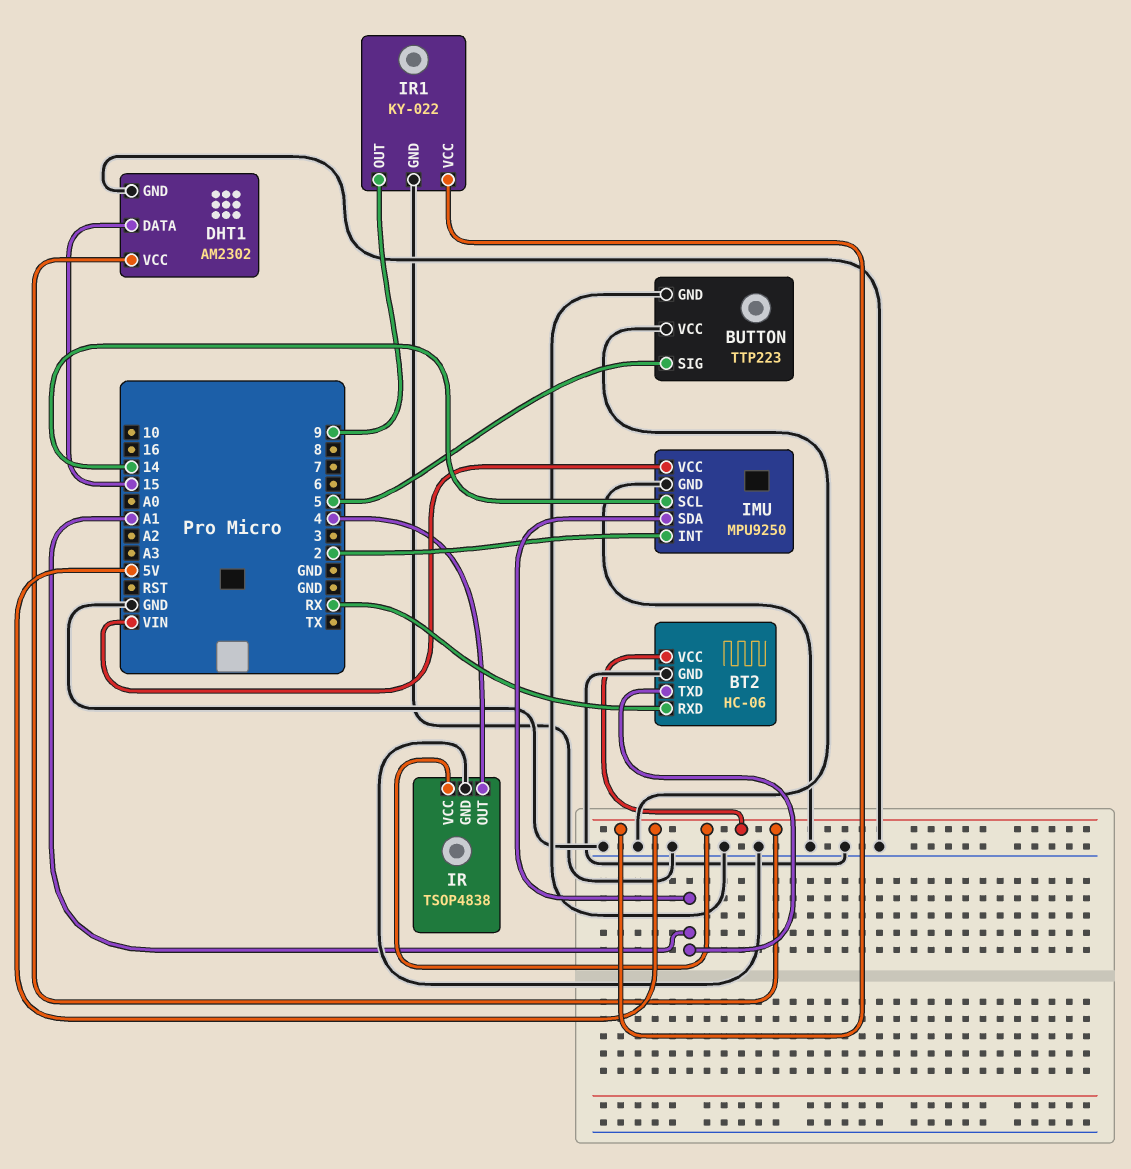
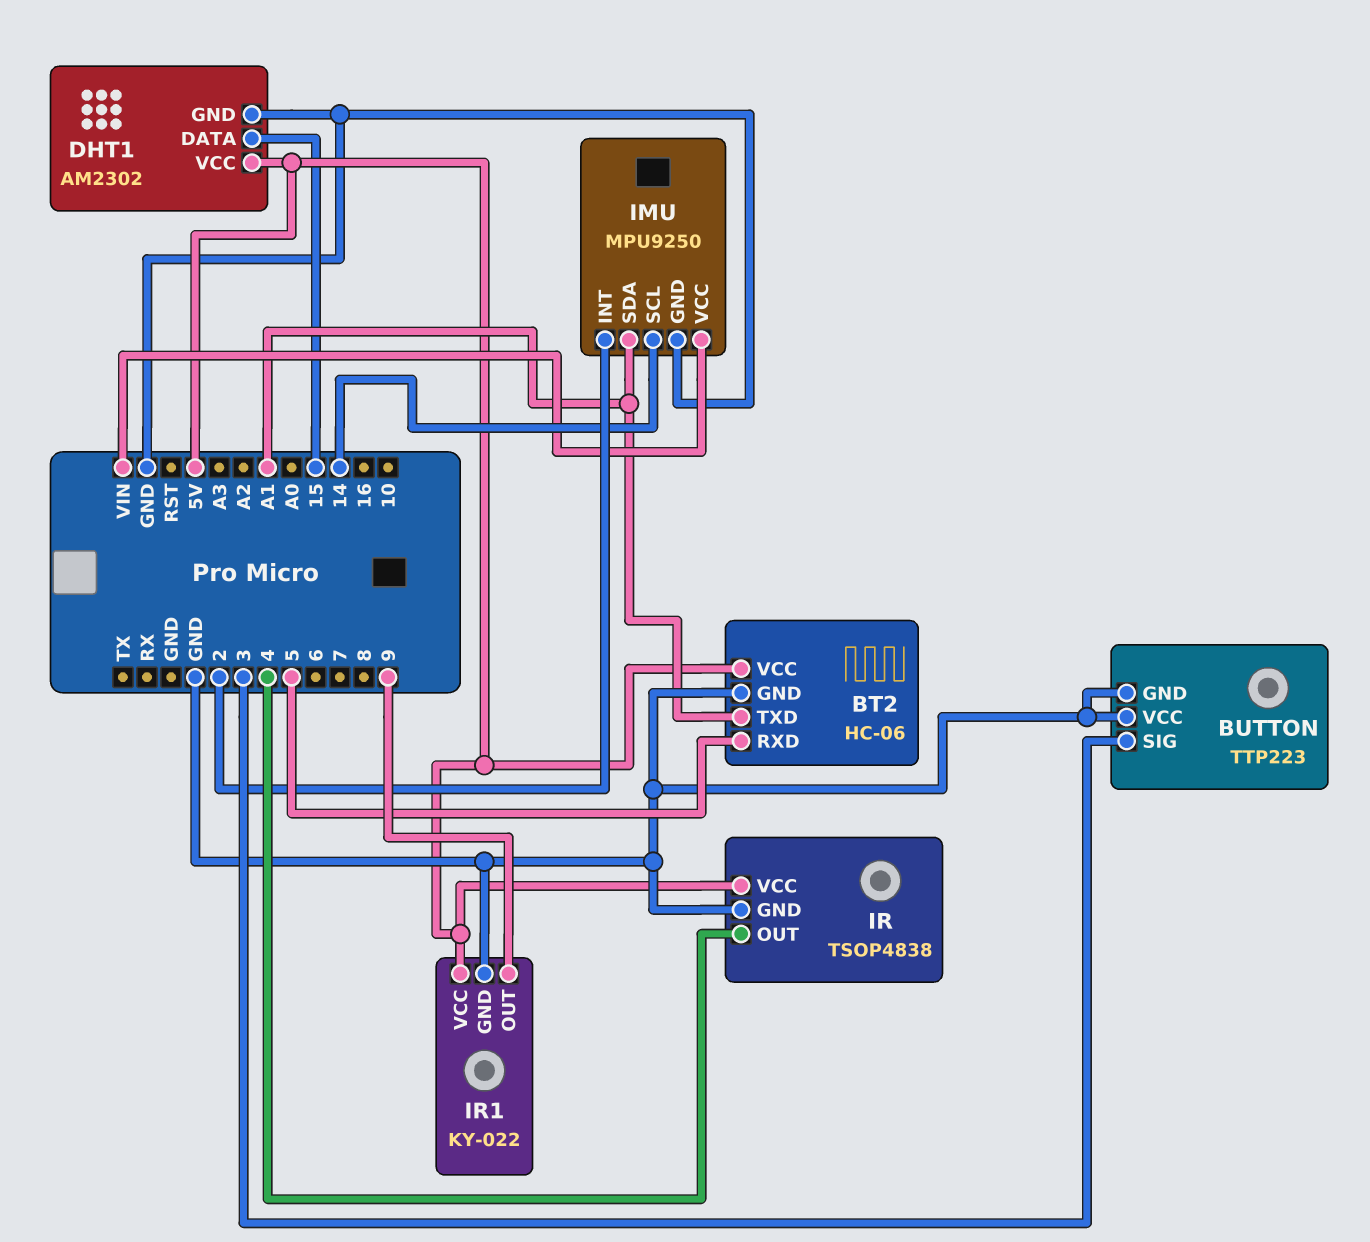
BT2 pin RXD: RX -> 5
BUTTON pin SIG: 5 -> 3

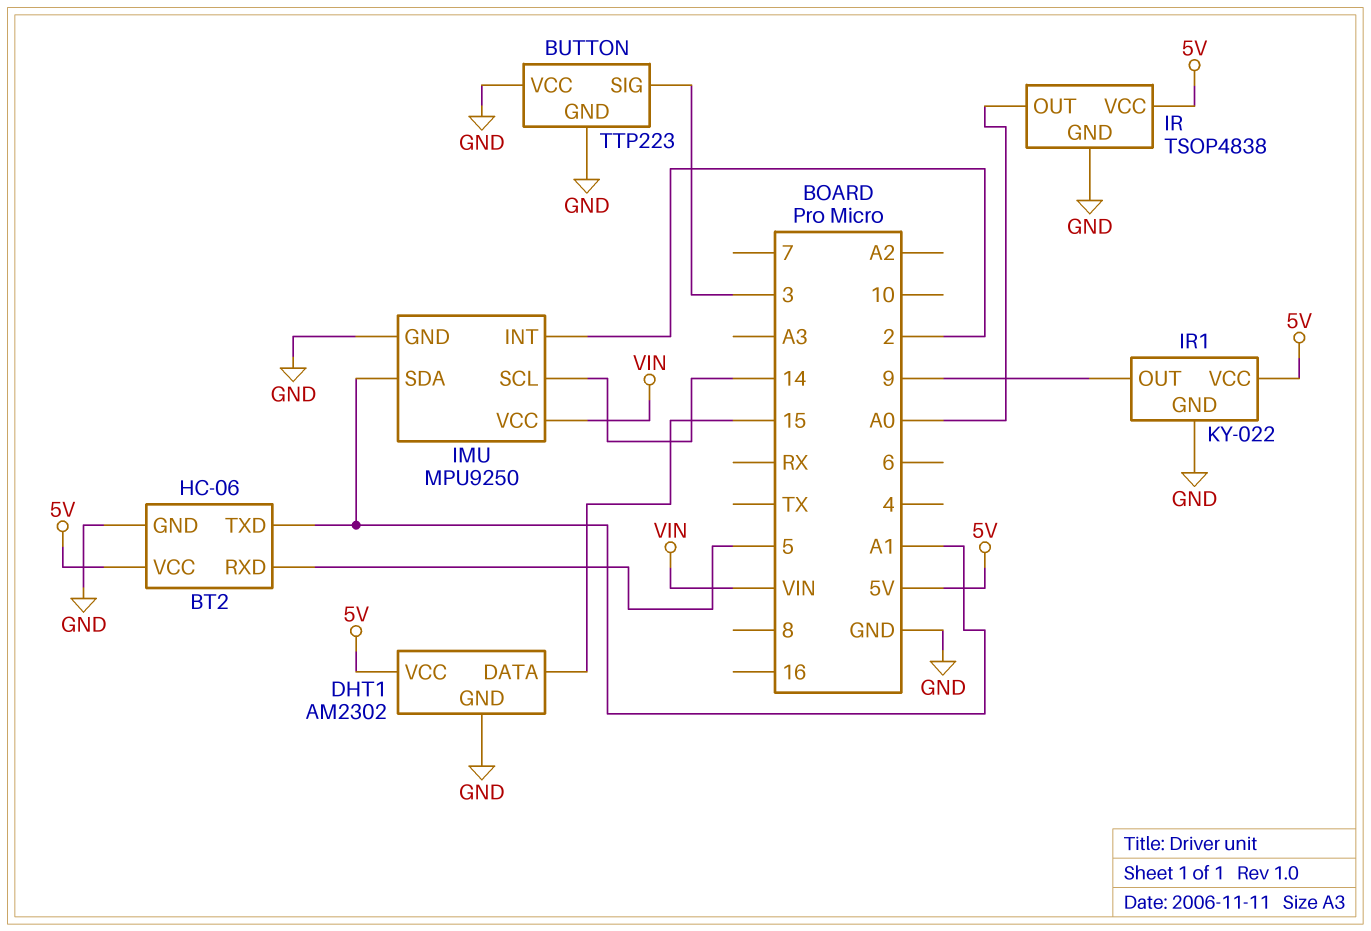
IR pin OUT: 4 -> A0

